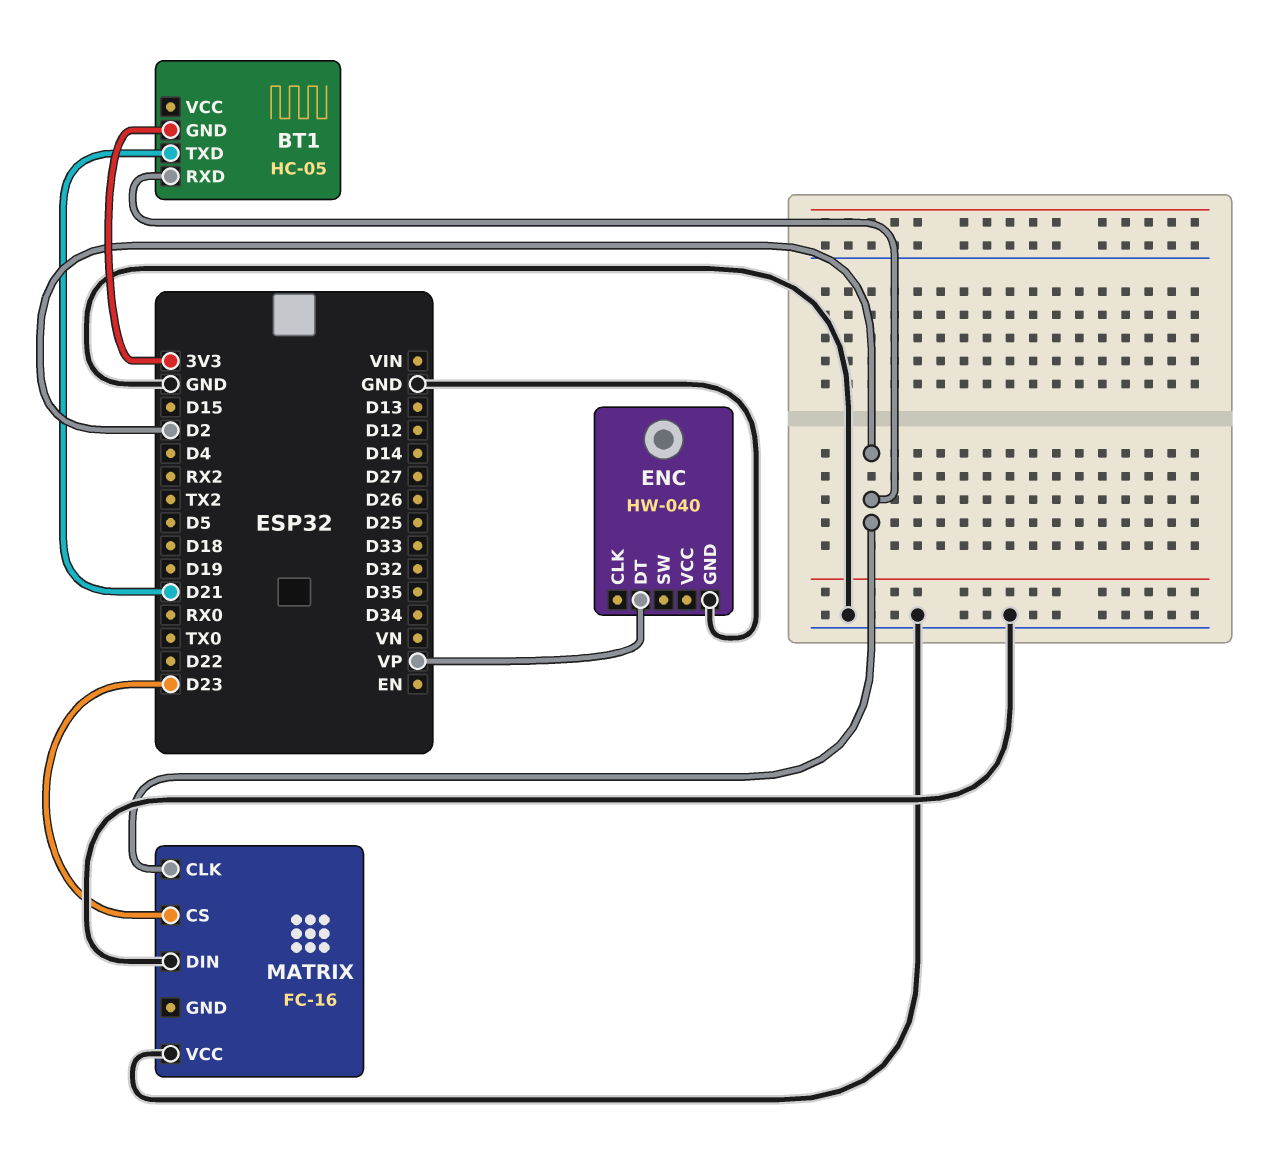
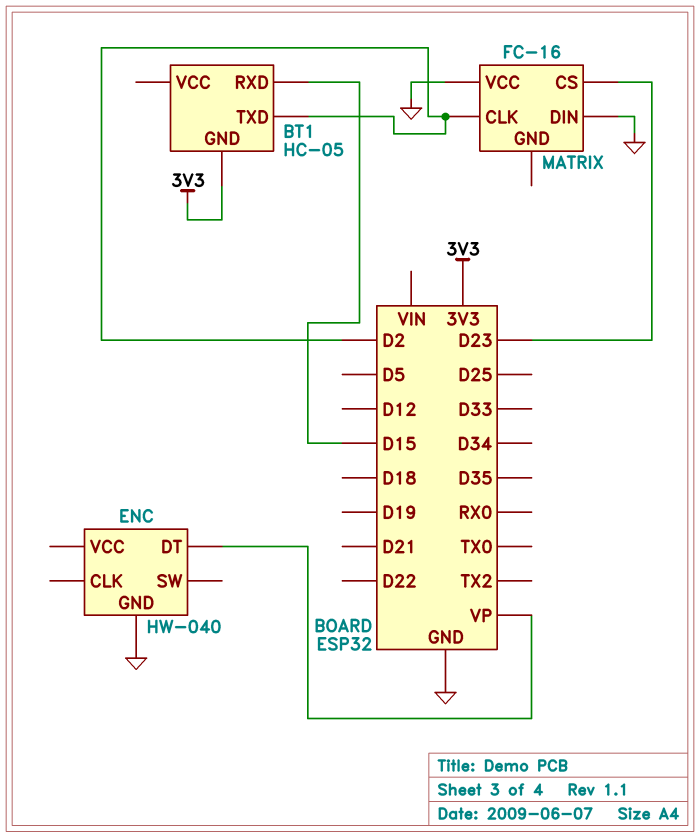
BT1 pin RXD: D2 -> D15
BT1 pin TXD: D21 -> D2

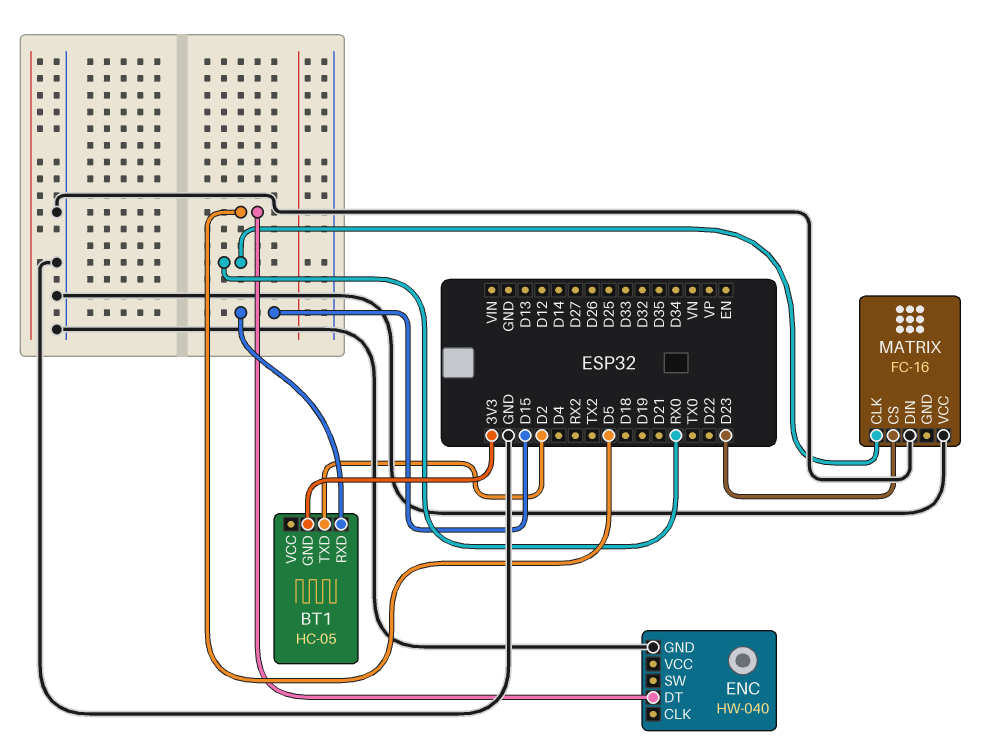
ENC pin DT: VP -> D5
MATRIX pin CLK: D2 -> RX0

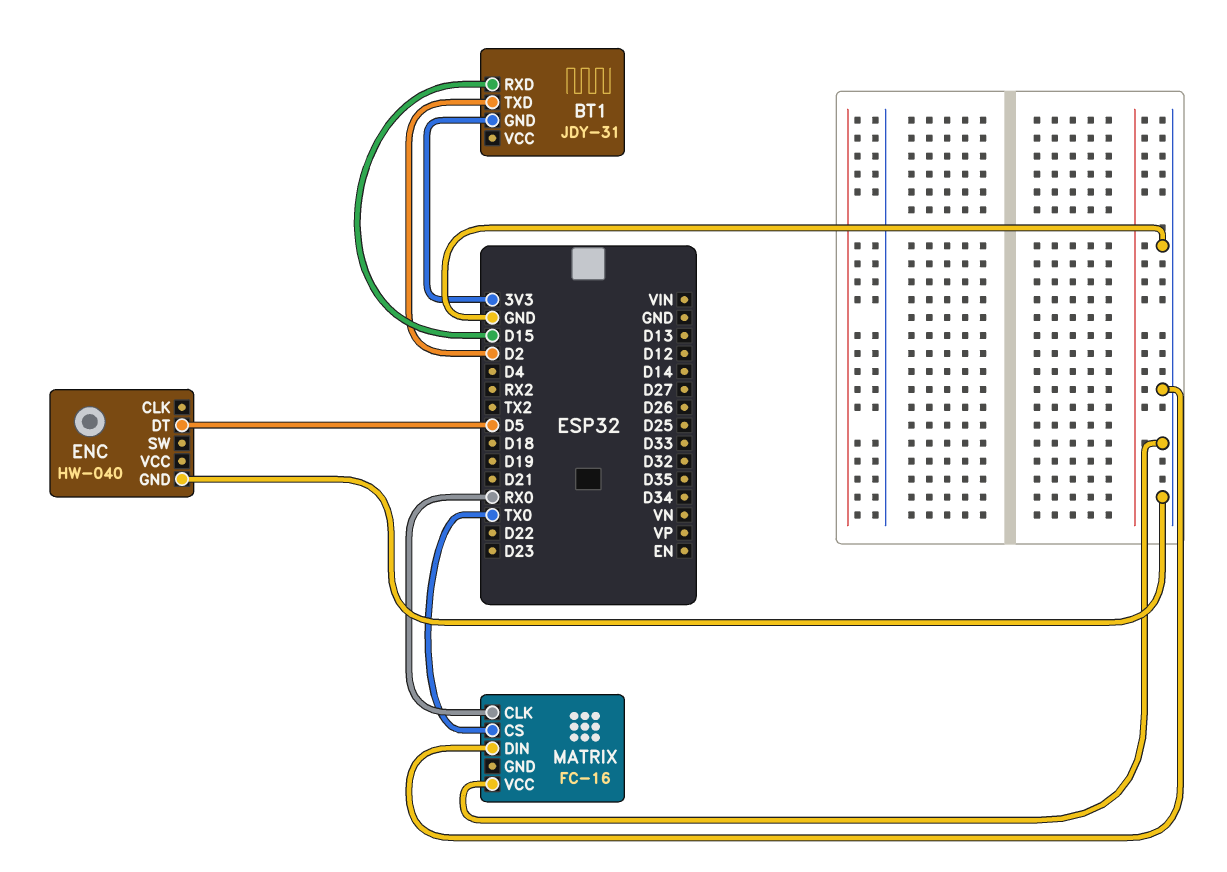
BT1: HC-05 -> JDY-31
MATRIX pin CS: D23 -> TX0

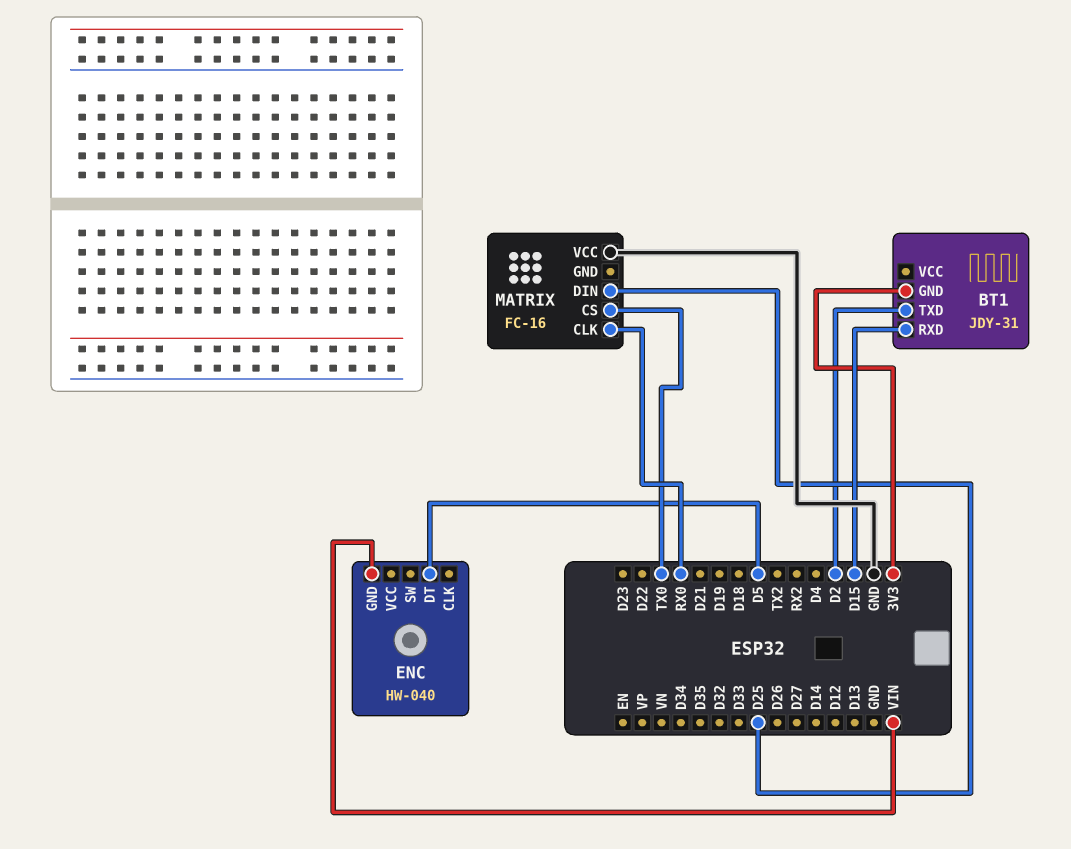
ENC pin GND: GND -> VIN
MATRIX pin DIN: GND -> D25

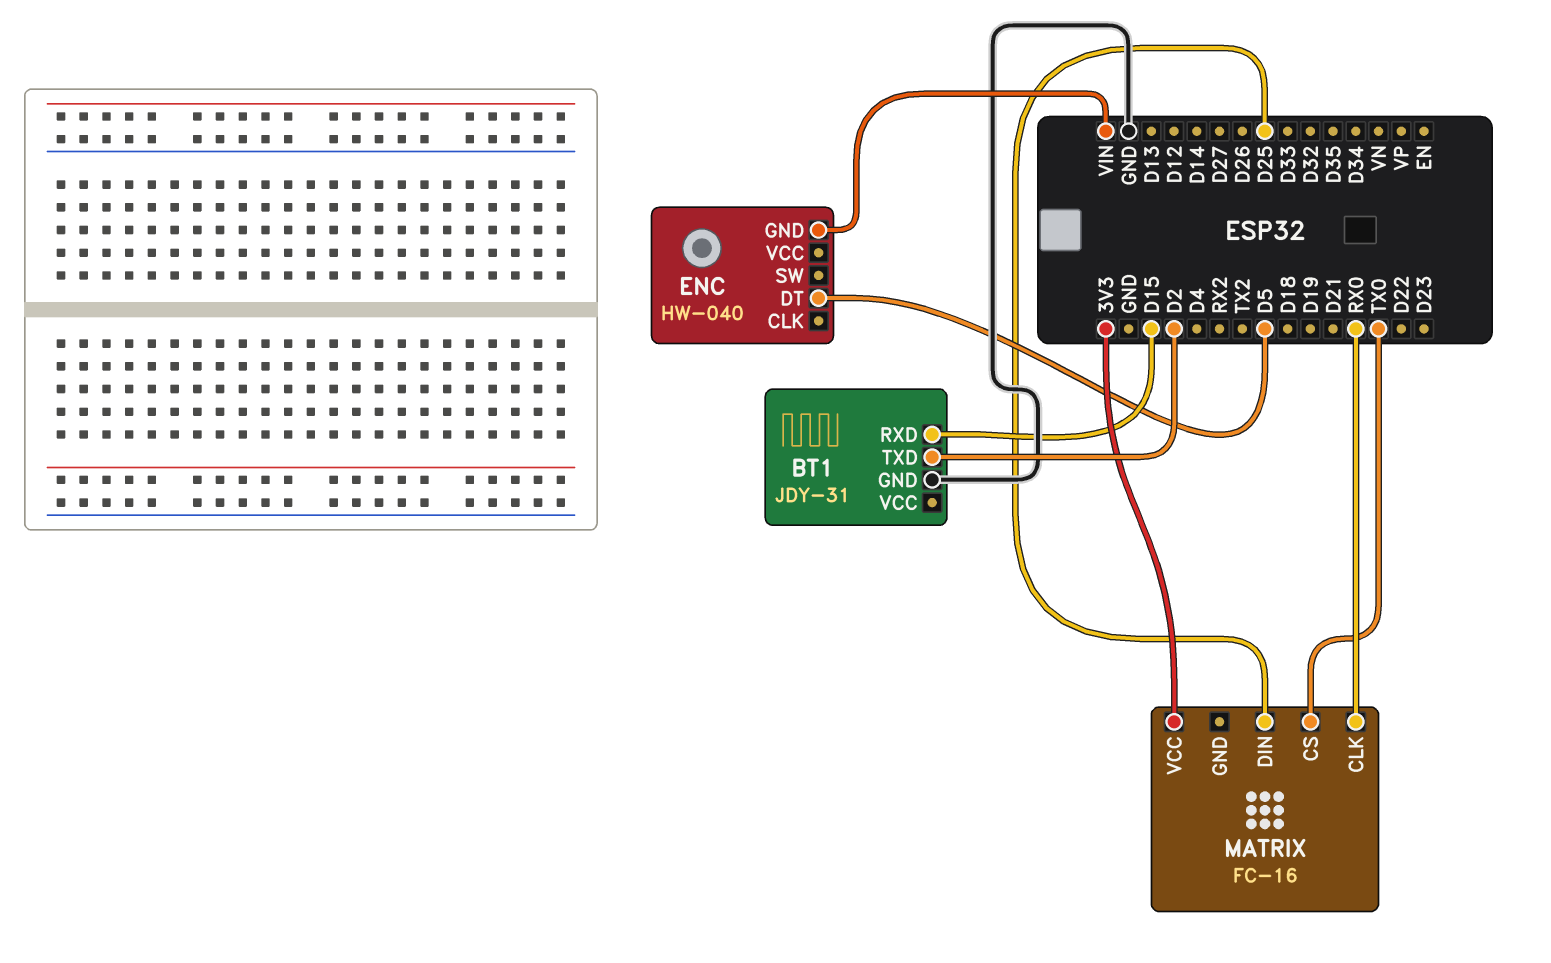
BT1 pin GND: 3V3 -> GND
MATRIX pin VCC: GND -> 3V3

